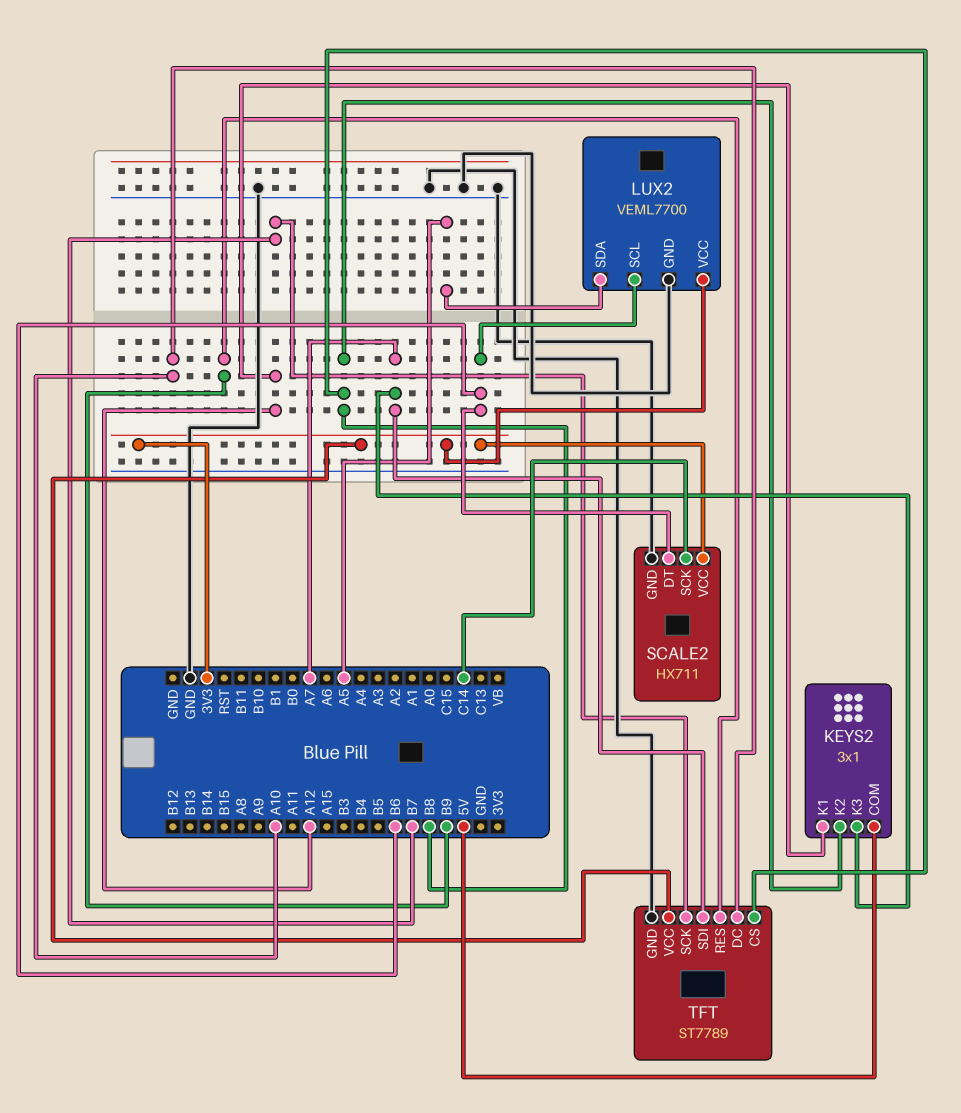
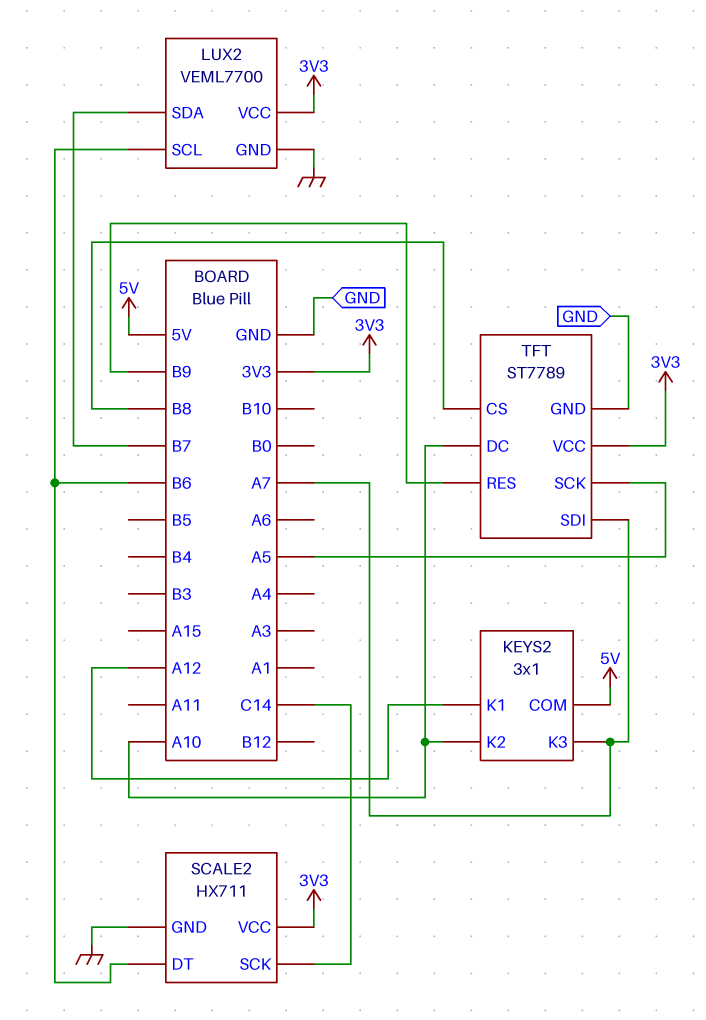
KEYS2 pin K2: B8 -> A10
LUX2 pin SDA: A5 -> B7
TFT pin SCK: B7 -> A5

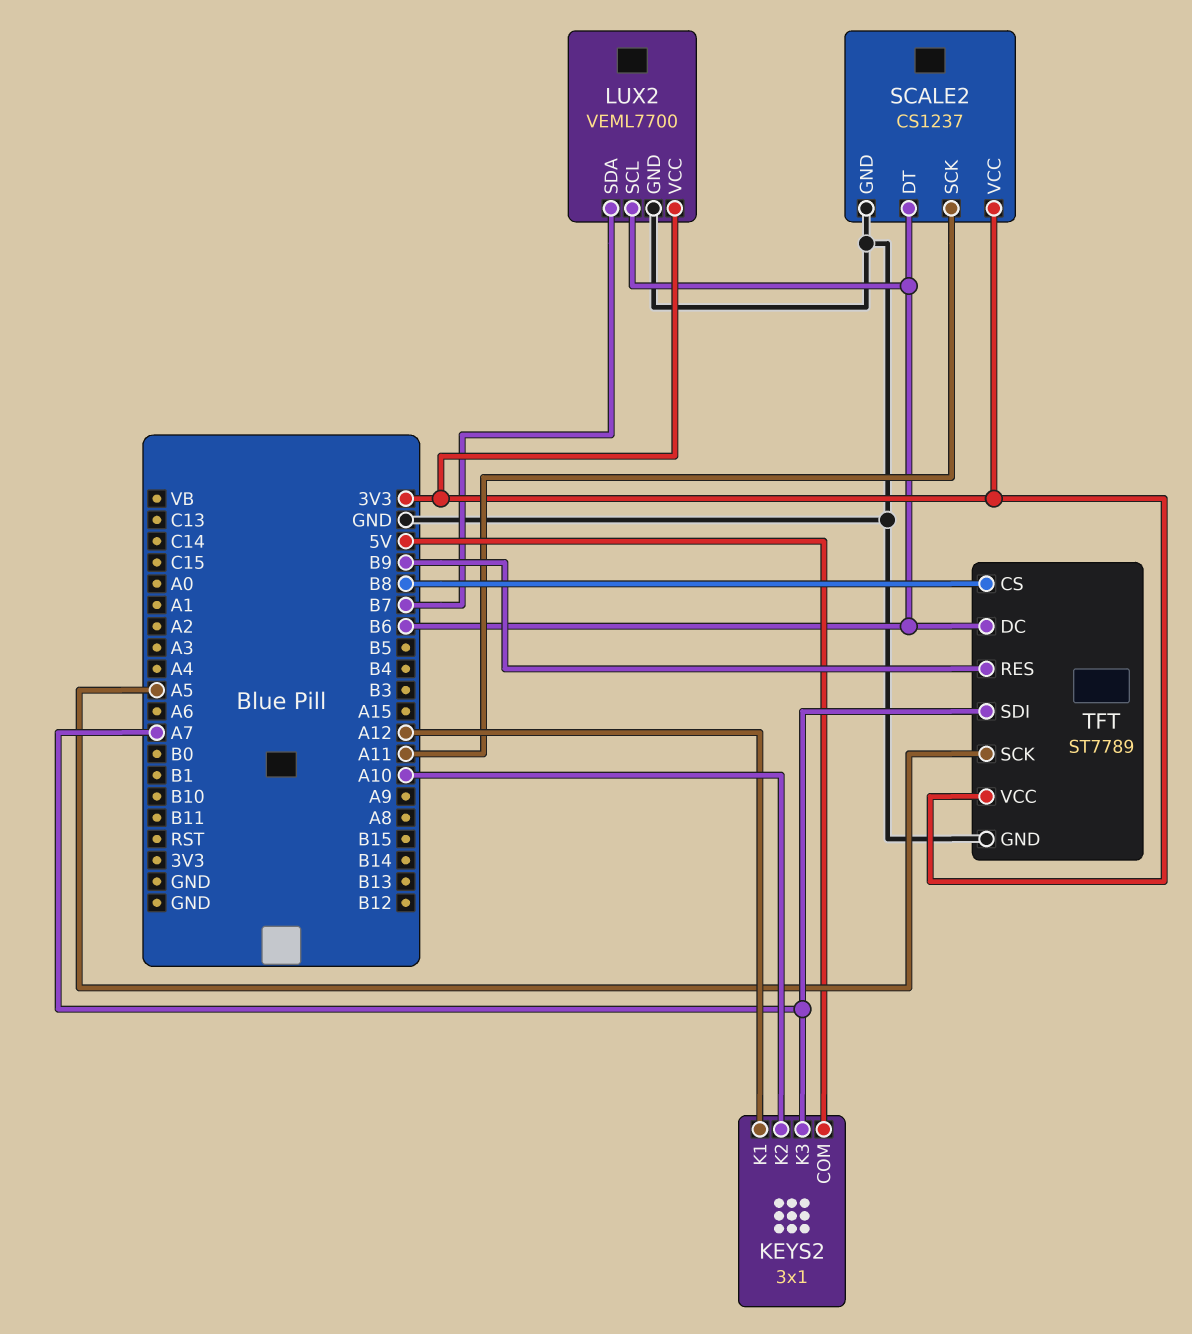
SCALE2: HX711 -> CS1237
SCALE2 pin SCK: C14 -> A11
TFT pin DC: A10 -> B6

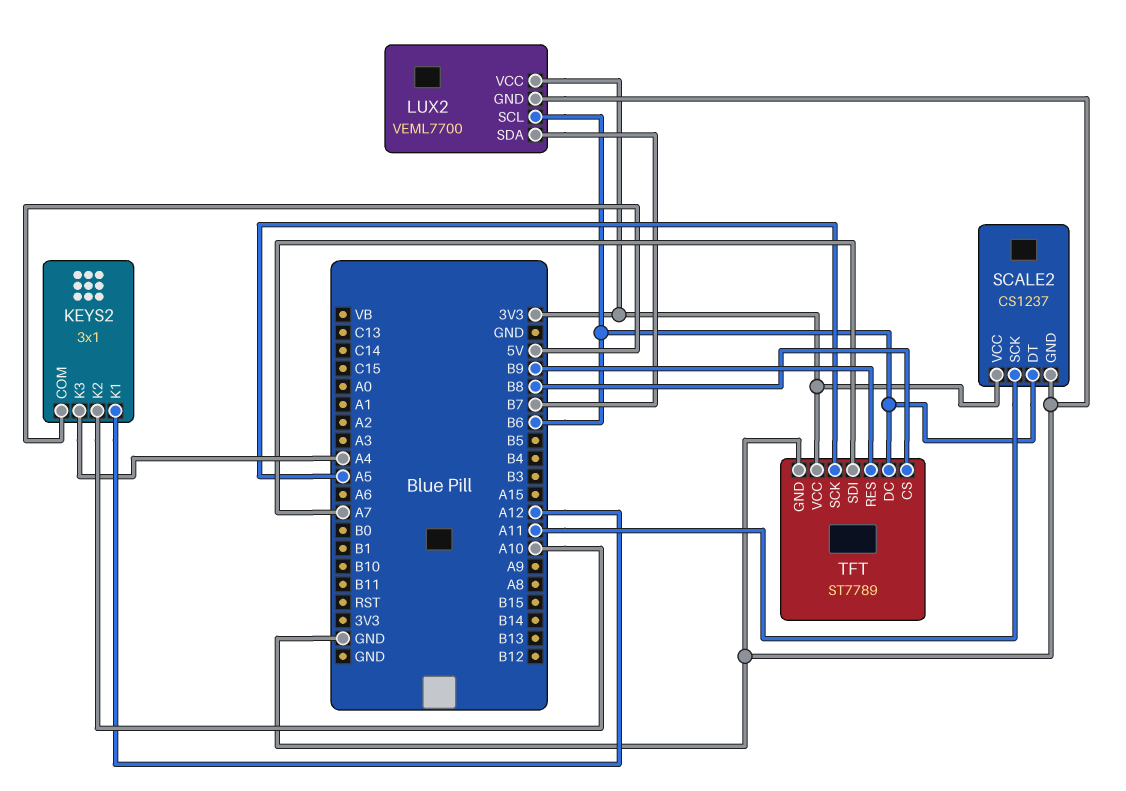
KEYS2 pin K3: A7 -> A4

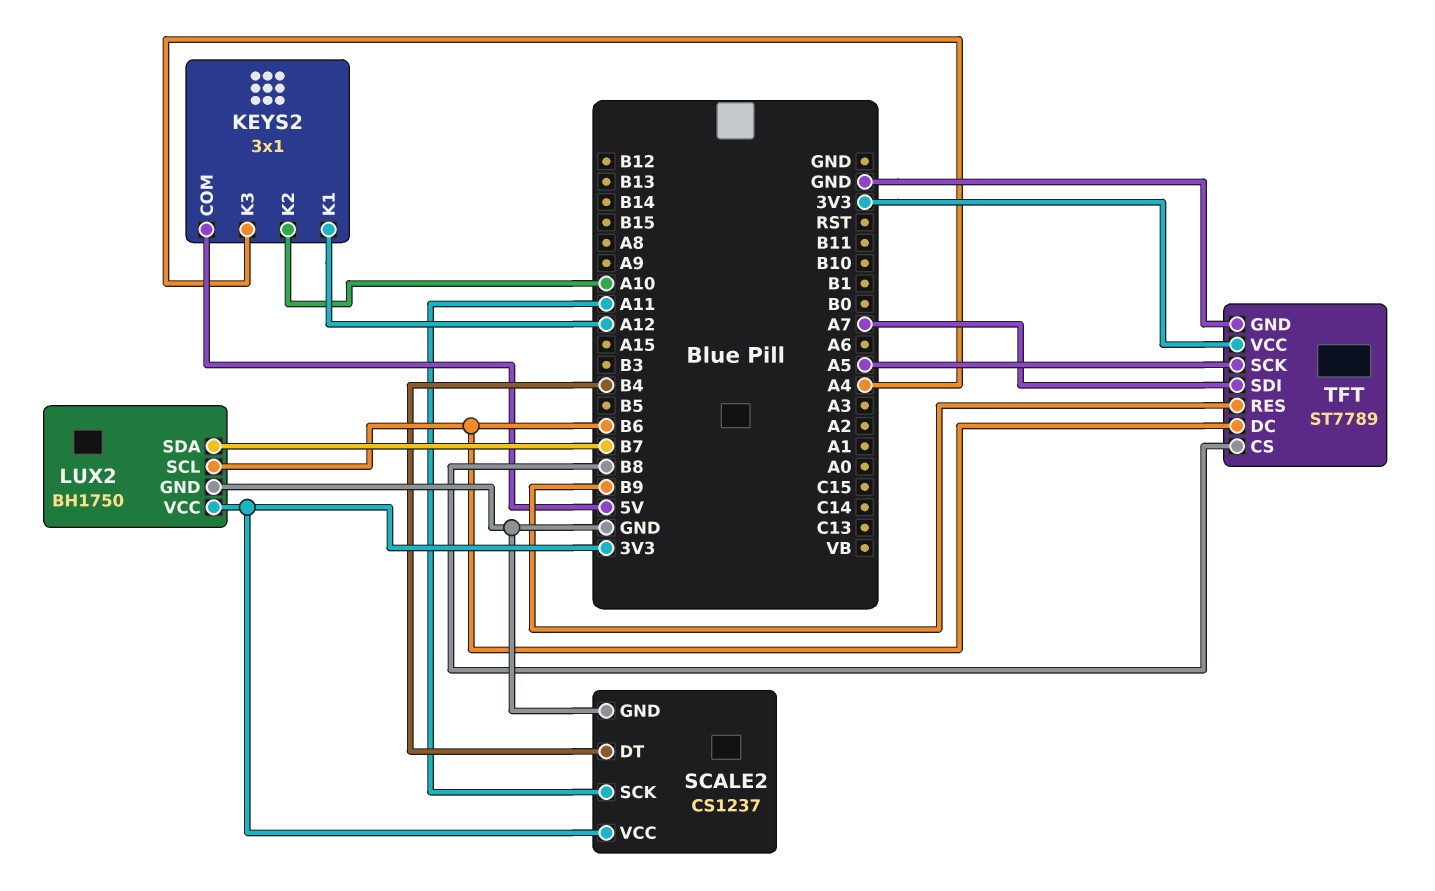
LUX2: VEML7700 -> BH1750
SCALE2 pin DT: B6 -> B4

